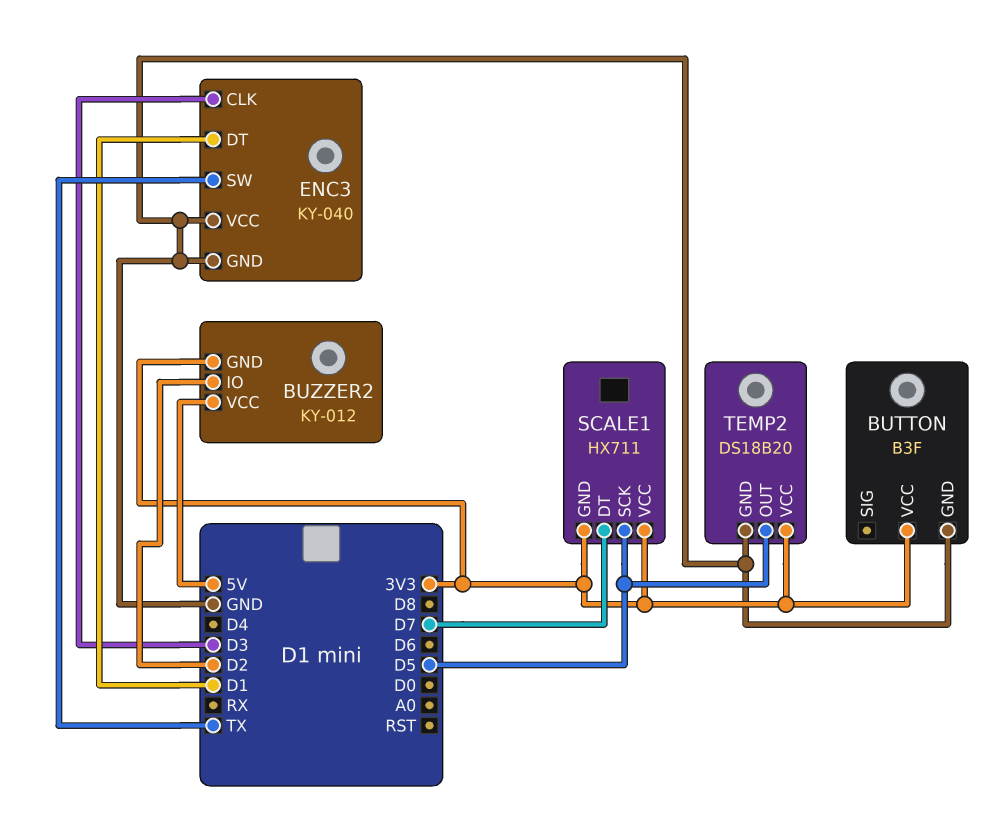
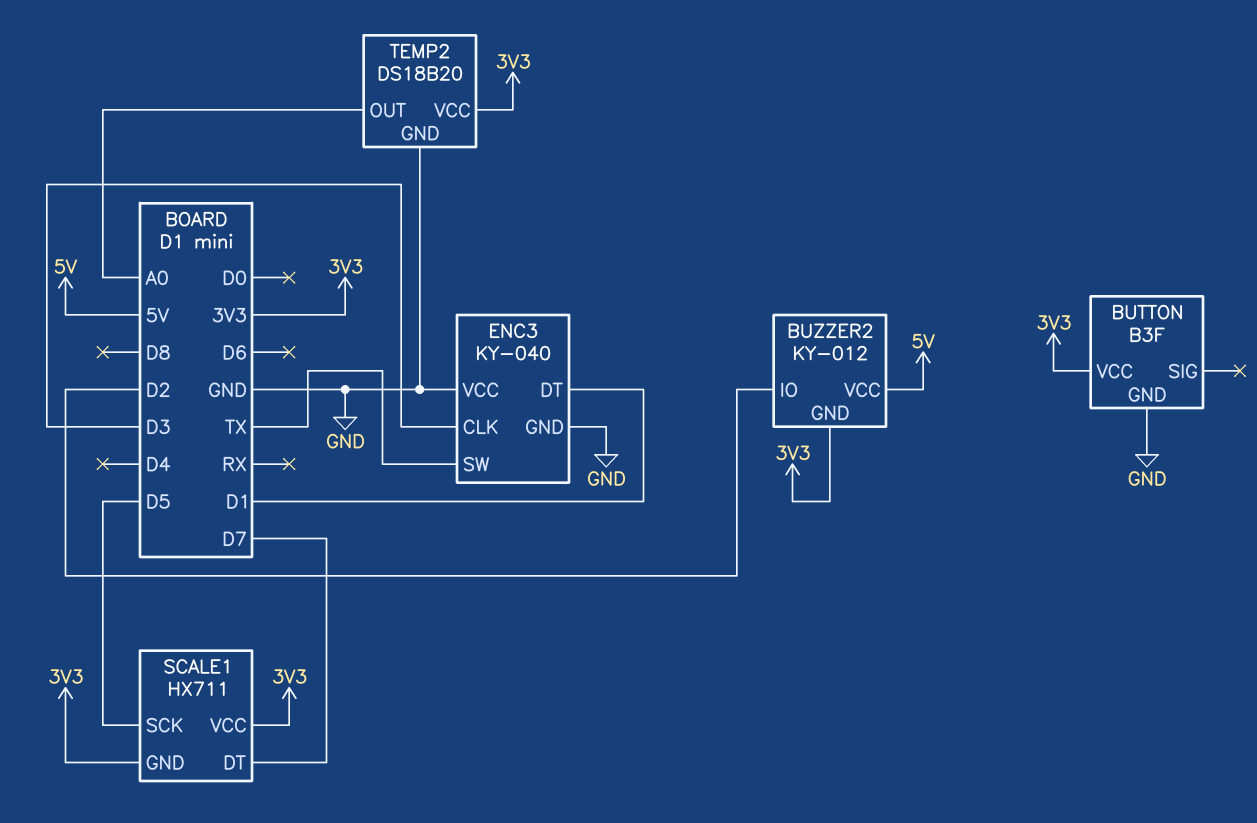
TEMP2 pin OUT: D5 -> A0

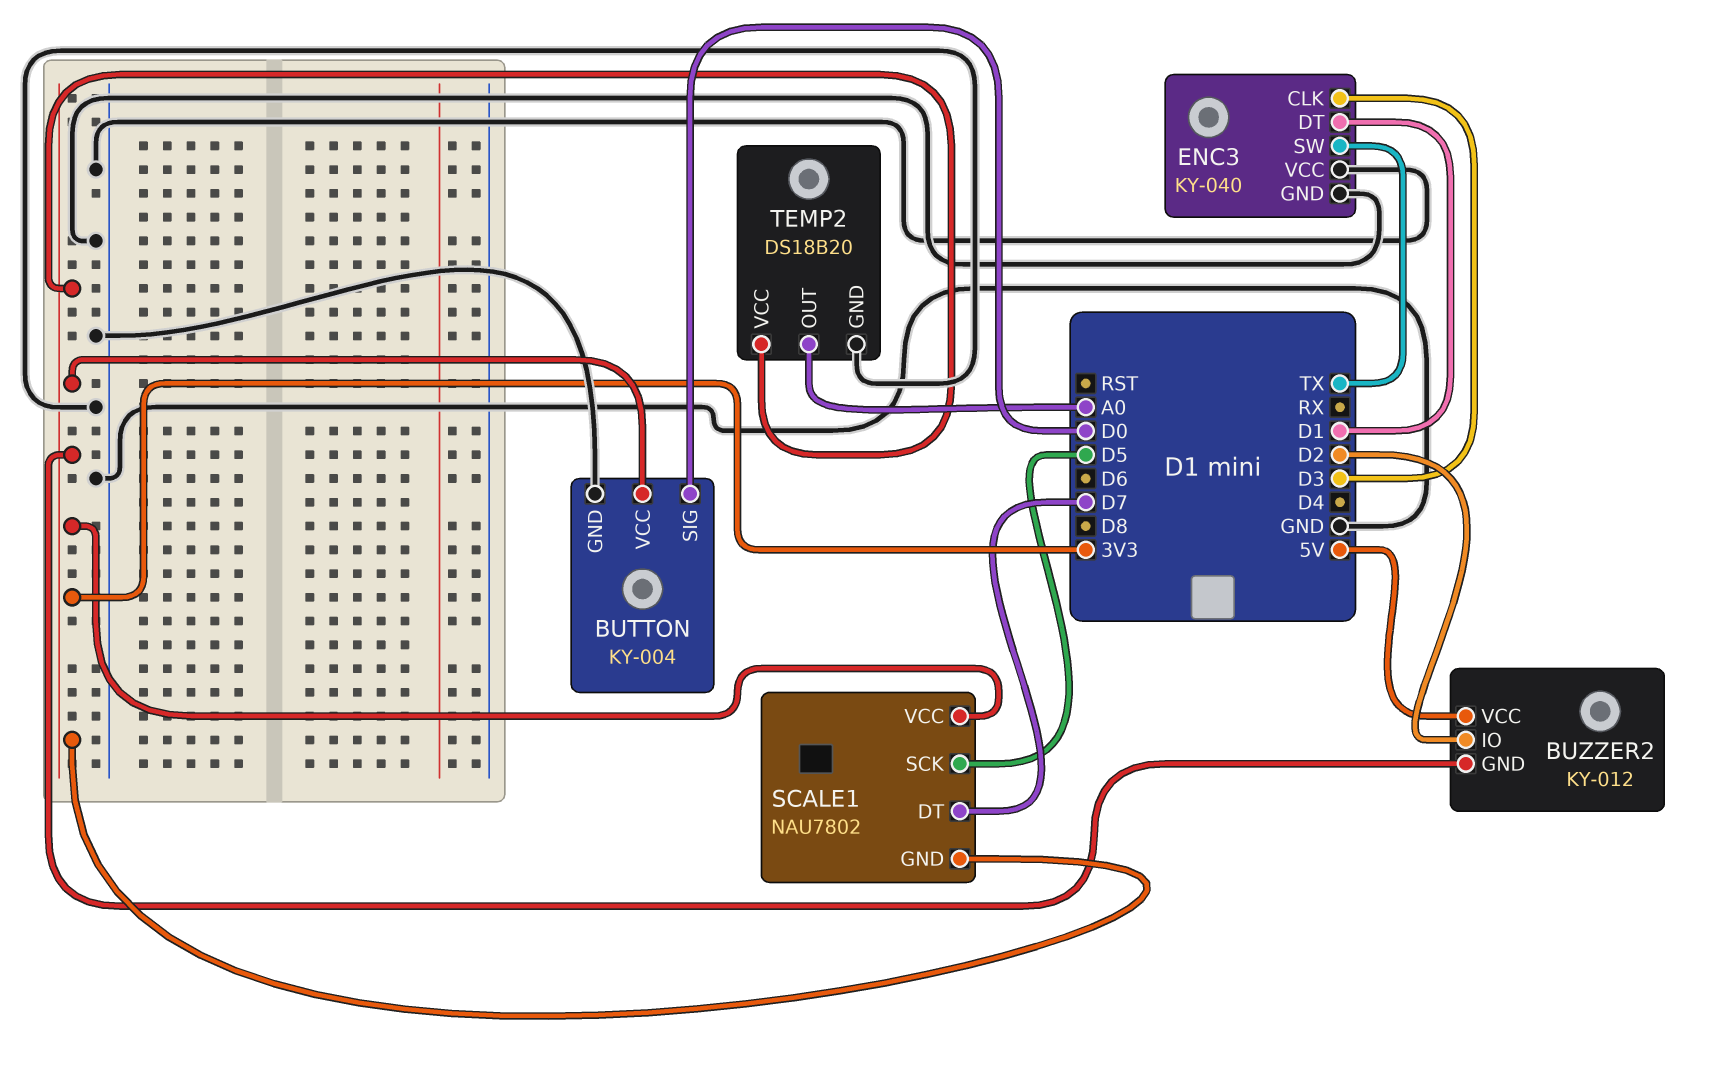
BUTTON: B3F -> KY-004
BUTTON pin SIG: none -> D0
SCALE1: HX711 -> NAU7802

